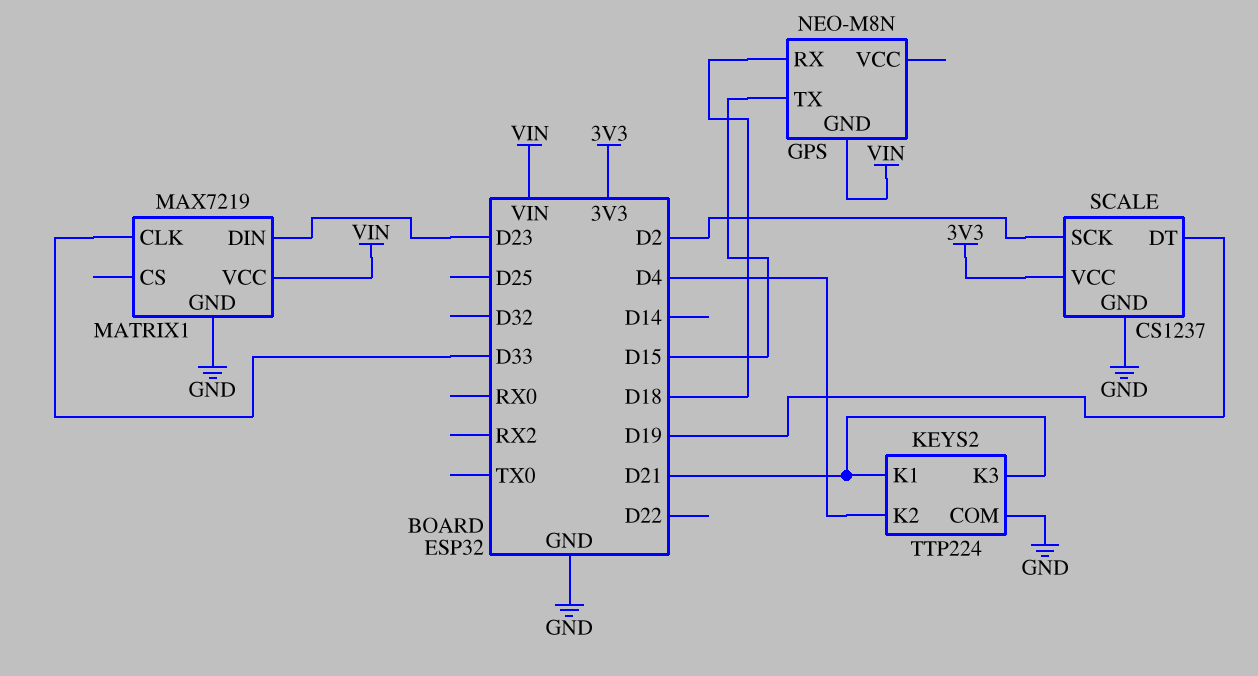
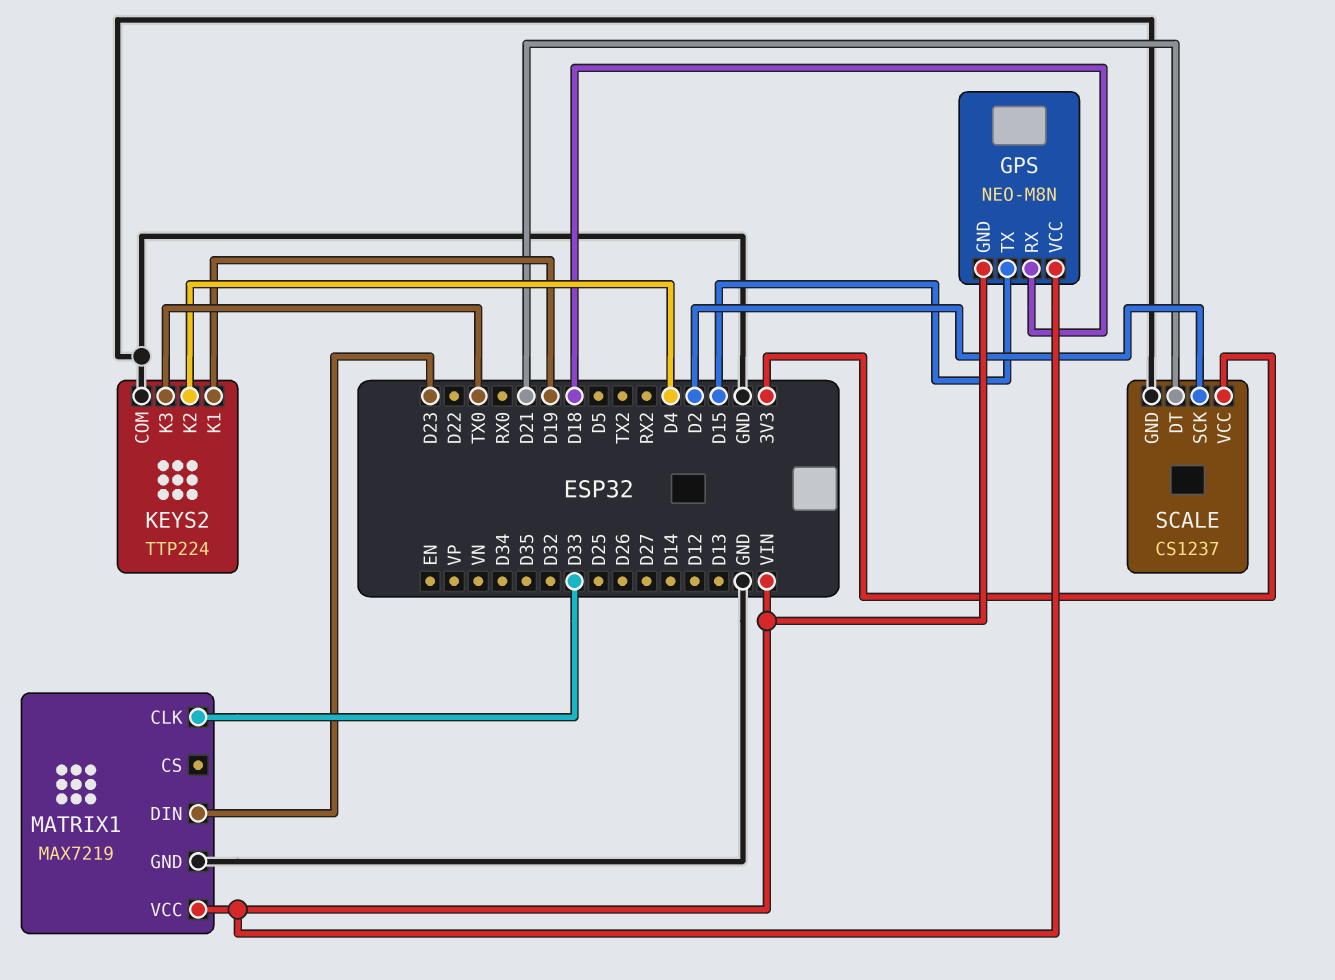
GPS pin VCC: none -> VIN
KEYS2 pin K1: D21 -> D19
KEYS2 pin K3: D21 -> TX0
SCALE pin DT: D19 -> D21

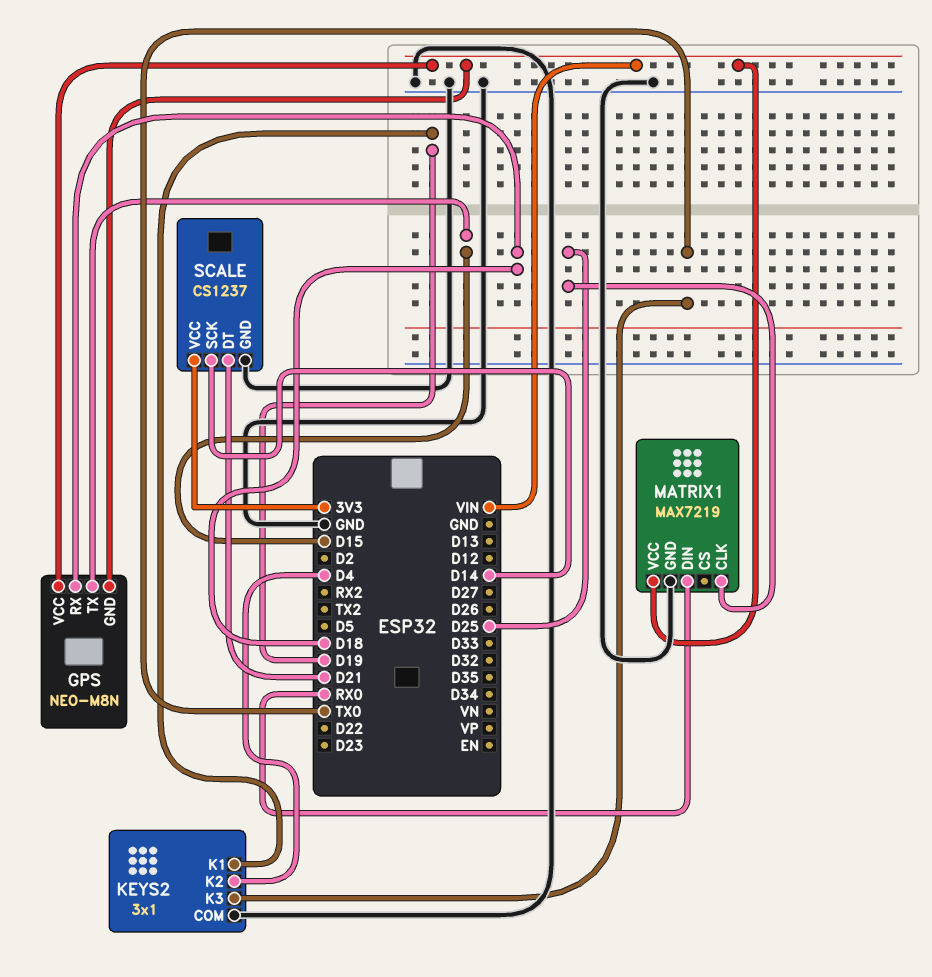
KEYS2: TTP224 -> 3x1
MATRIX1 pin CLK: D33 -> D25
MATRIX1 pin DIN: D23 -> RX0
SCALE pin SCK: D2 -> D14

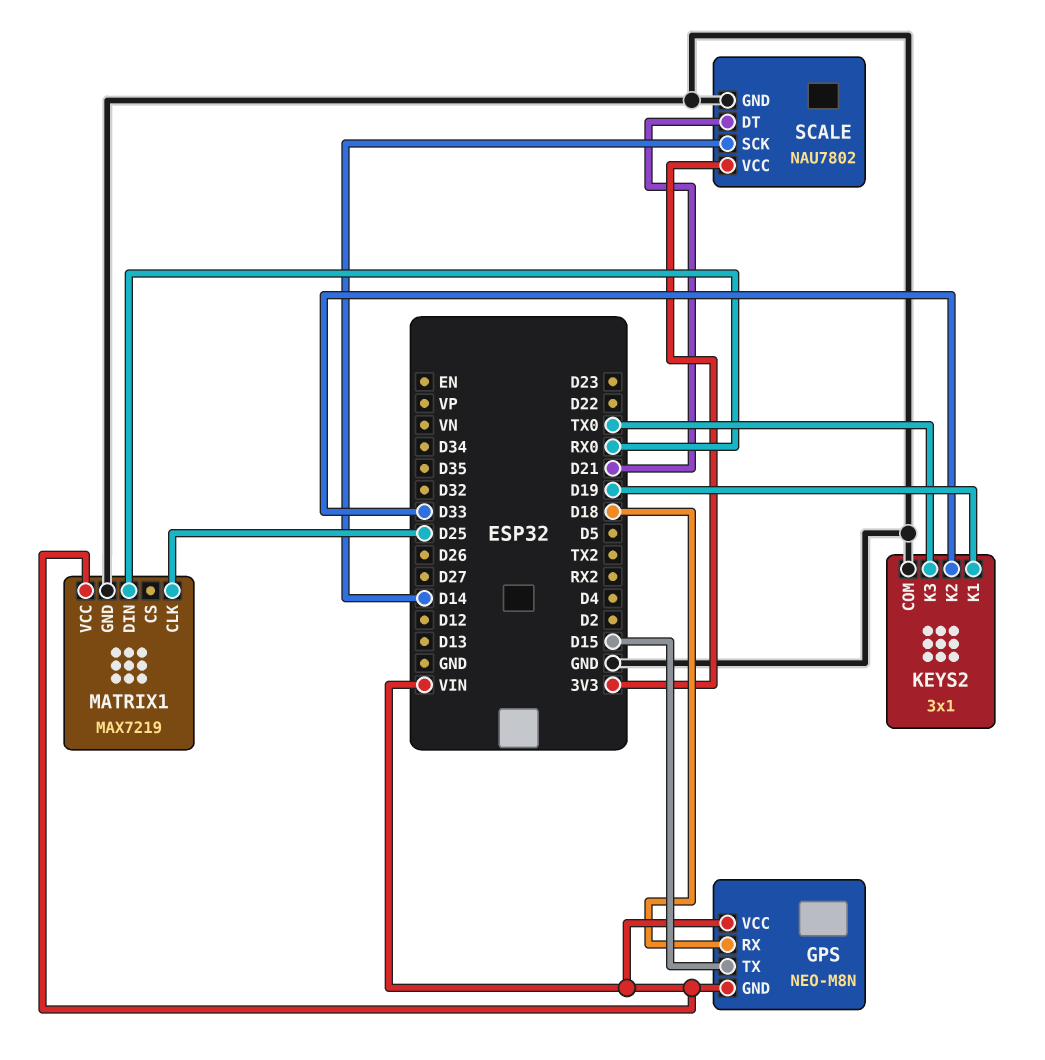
KEYS2 pin K2: D4 -> D33
SCALE: CS1237 -> NAU7802

